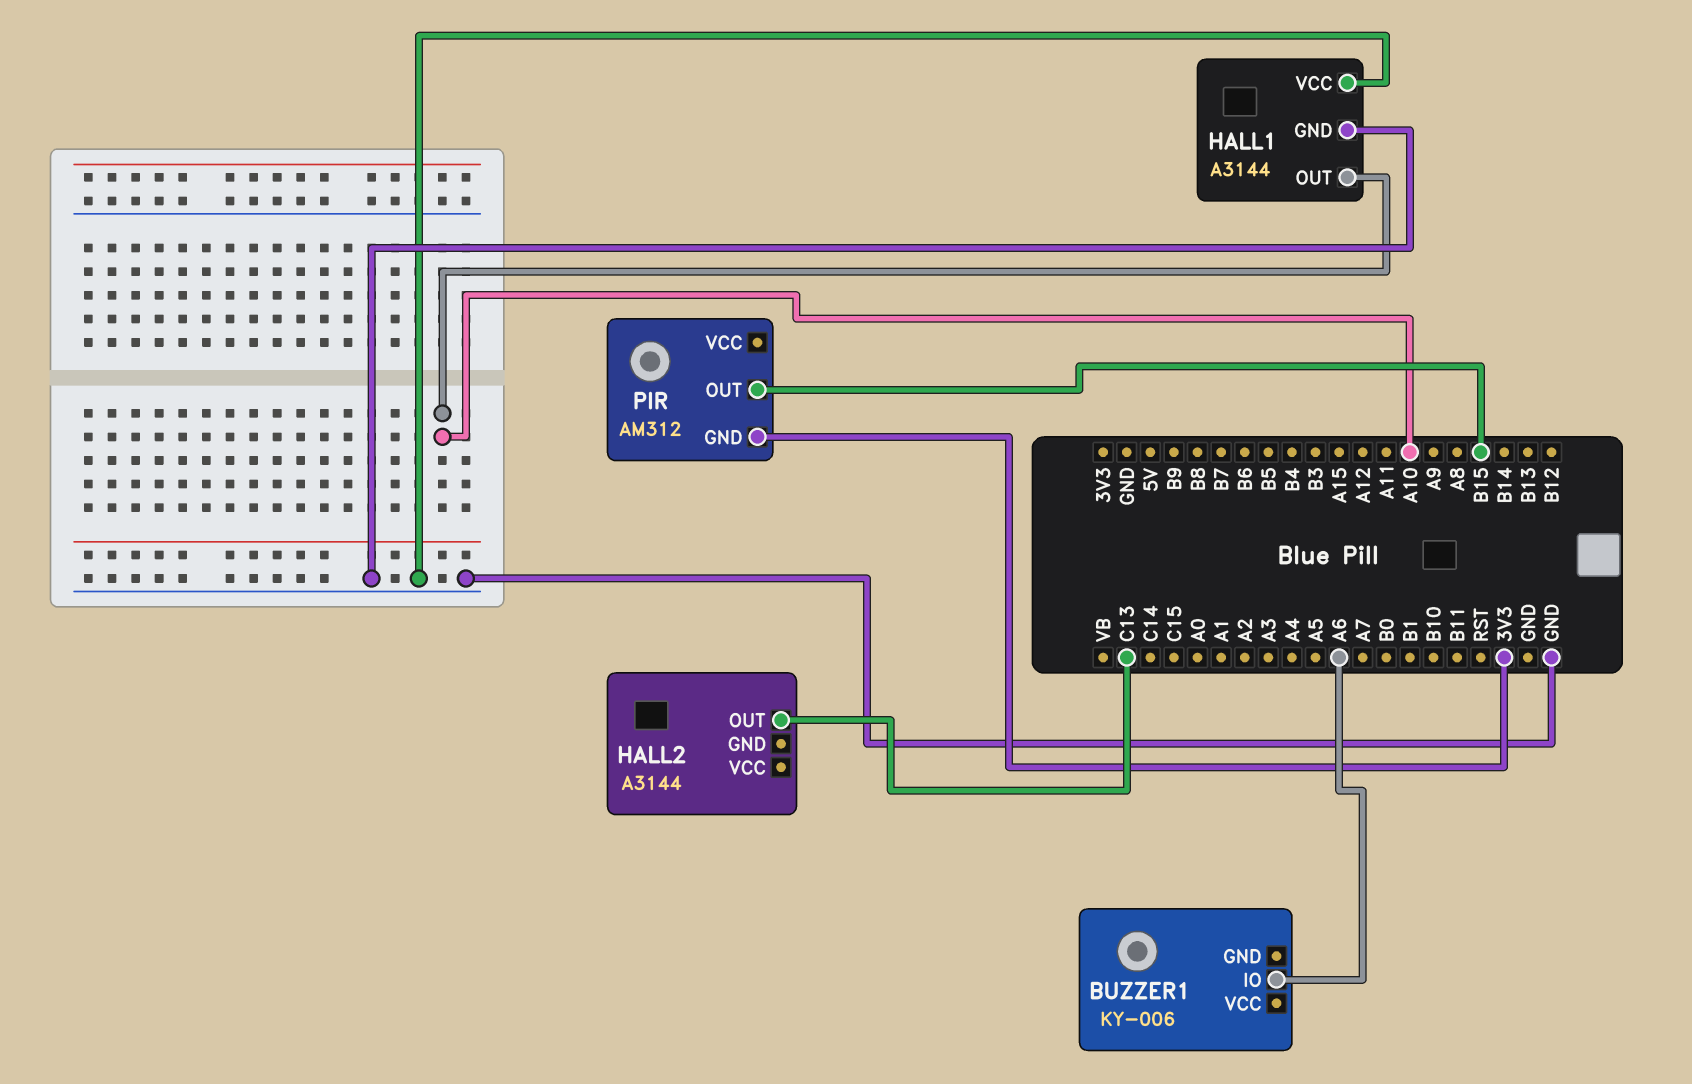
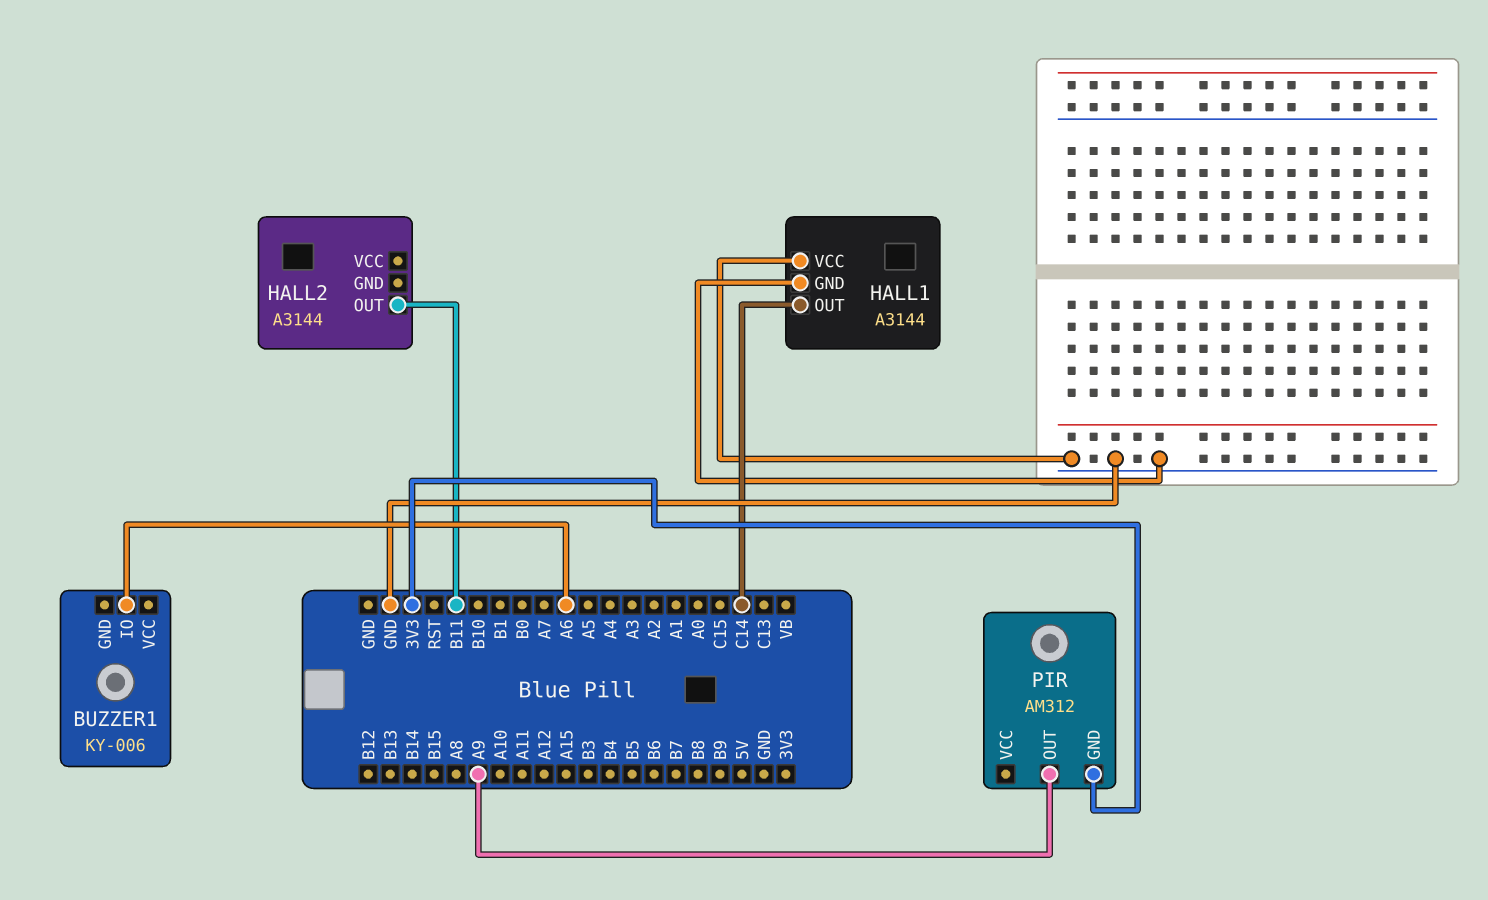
HALL1 pin OUT: A10 -> C14
HALL2 pin OUT: C13 -> B11
PIR pin OUT: B15 -> A9

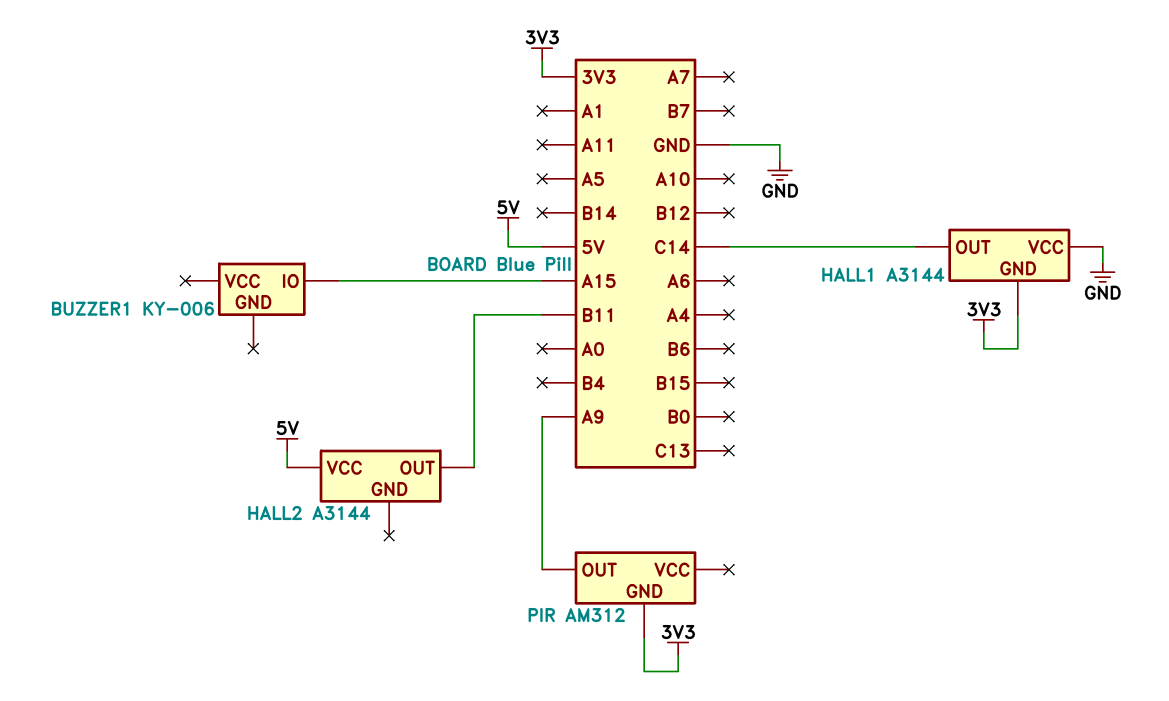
BUZZER1 pin IO: A6 -> A15
HALL1 pin GND: GND -> 3V3
HALL2 pin VCC: none -> 5V

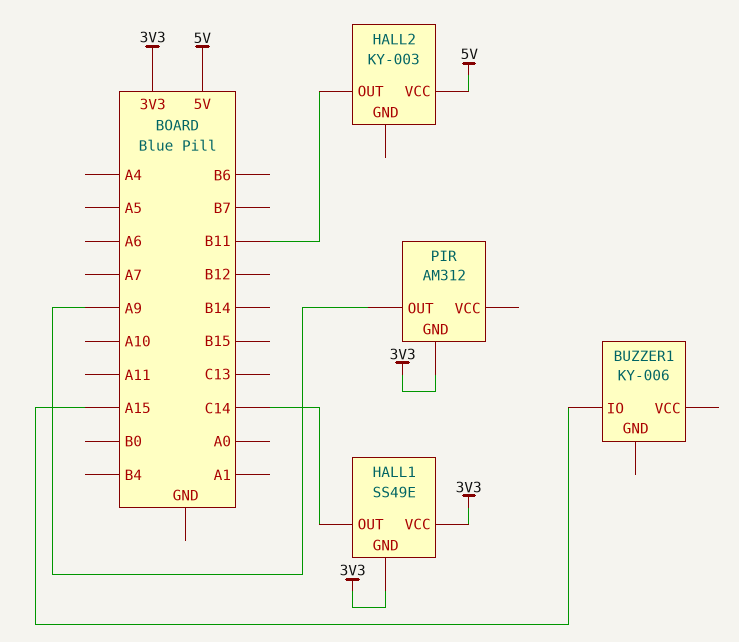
HALL1: A3144 -> SS49E
HALL1 pin VCC: GND -> 3V3
HALL2: A3144 -> KY-003

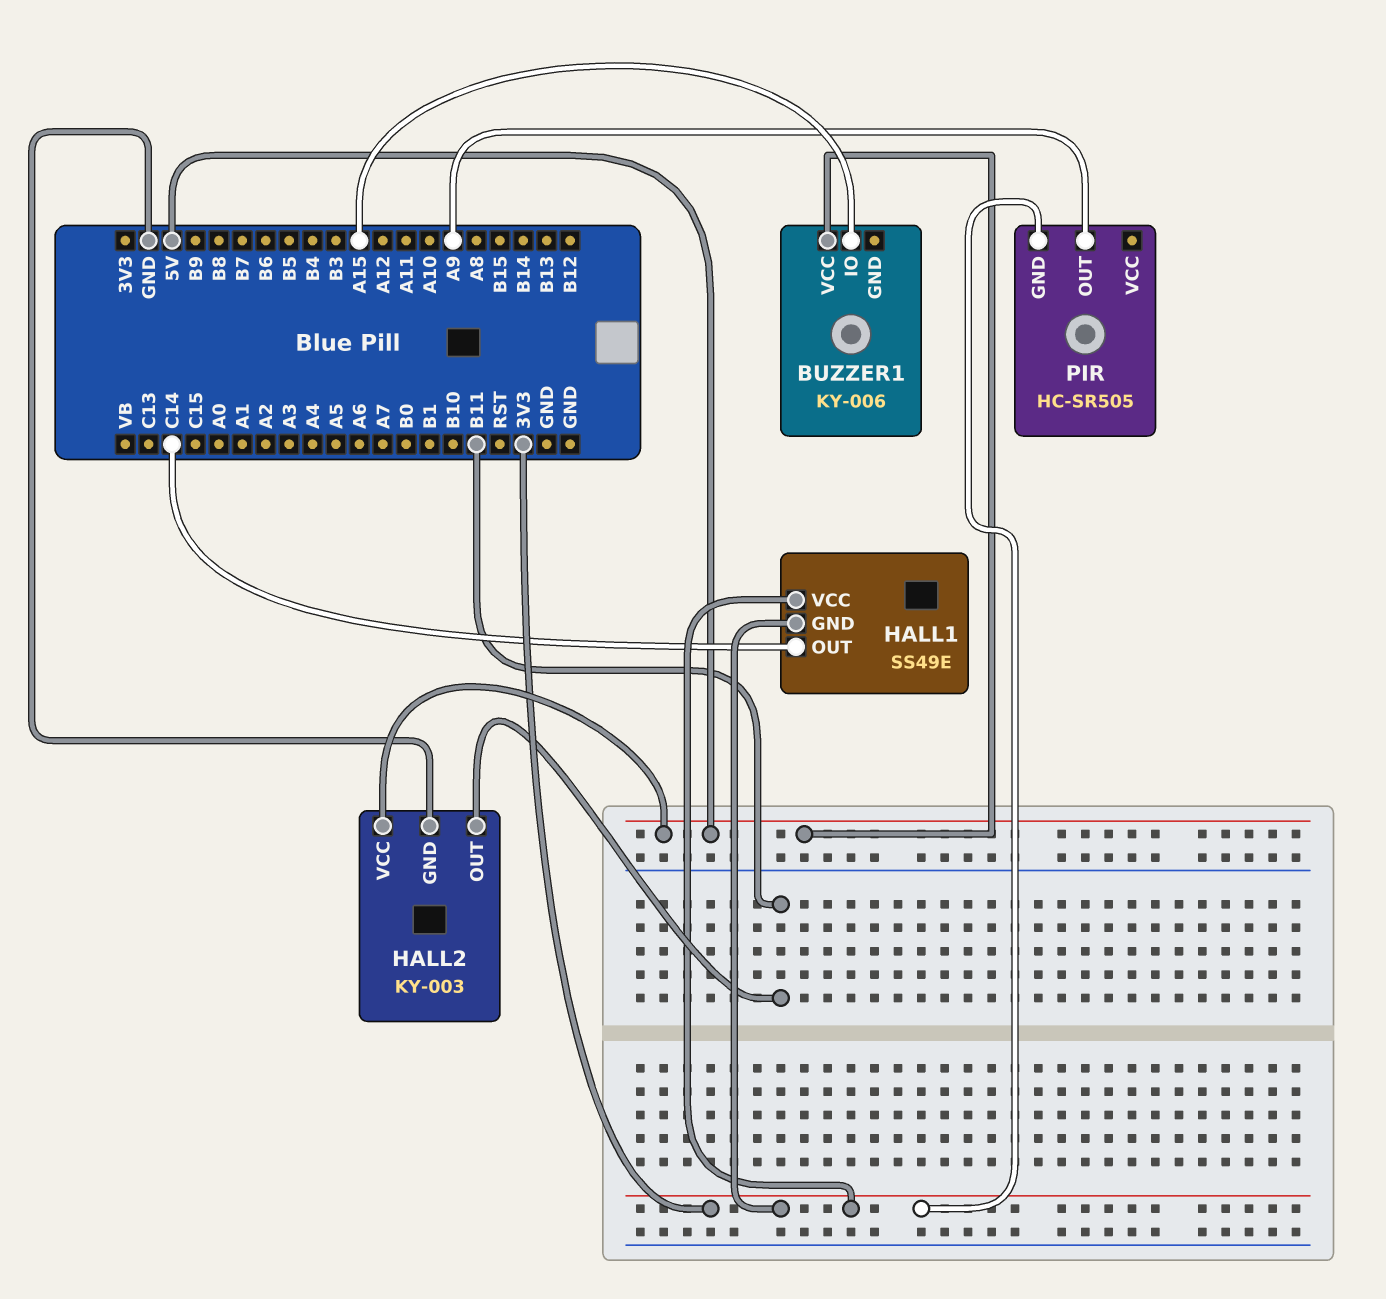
BUZZER1 pin VCC: none -> 5V
HALL2 pin GND: none -> GND
PIR: AM312 -> HC-SR505

